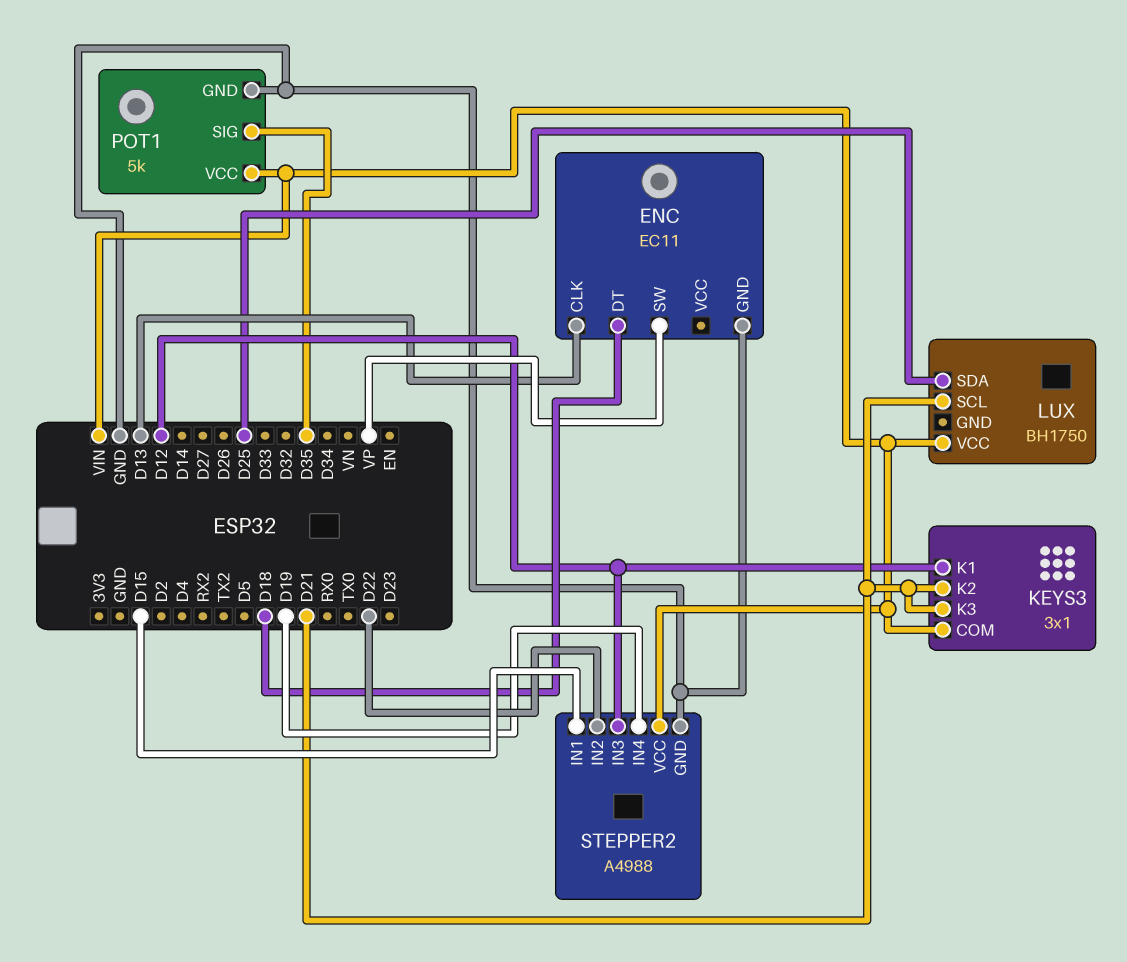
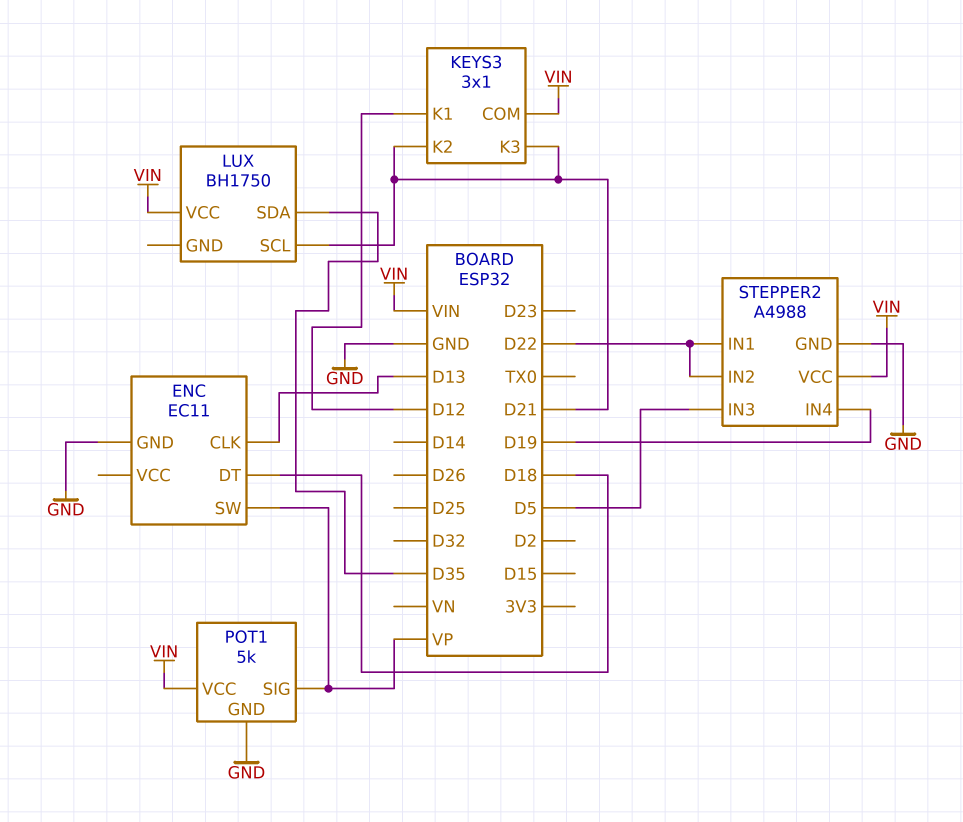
LUX pin SDA: D25 -> D35
POT1 pin SIG: D35 -> VP
STEPPER2 pin IN1: D15 -> D22
STEPPER2 pin IN3: D12 -> D5

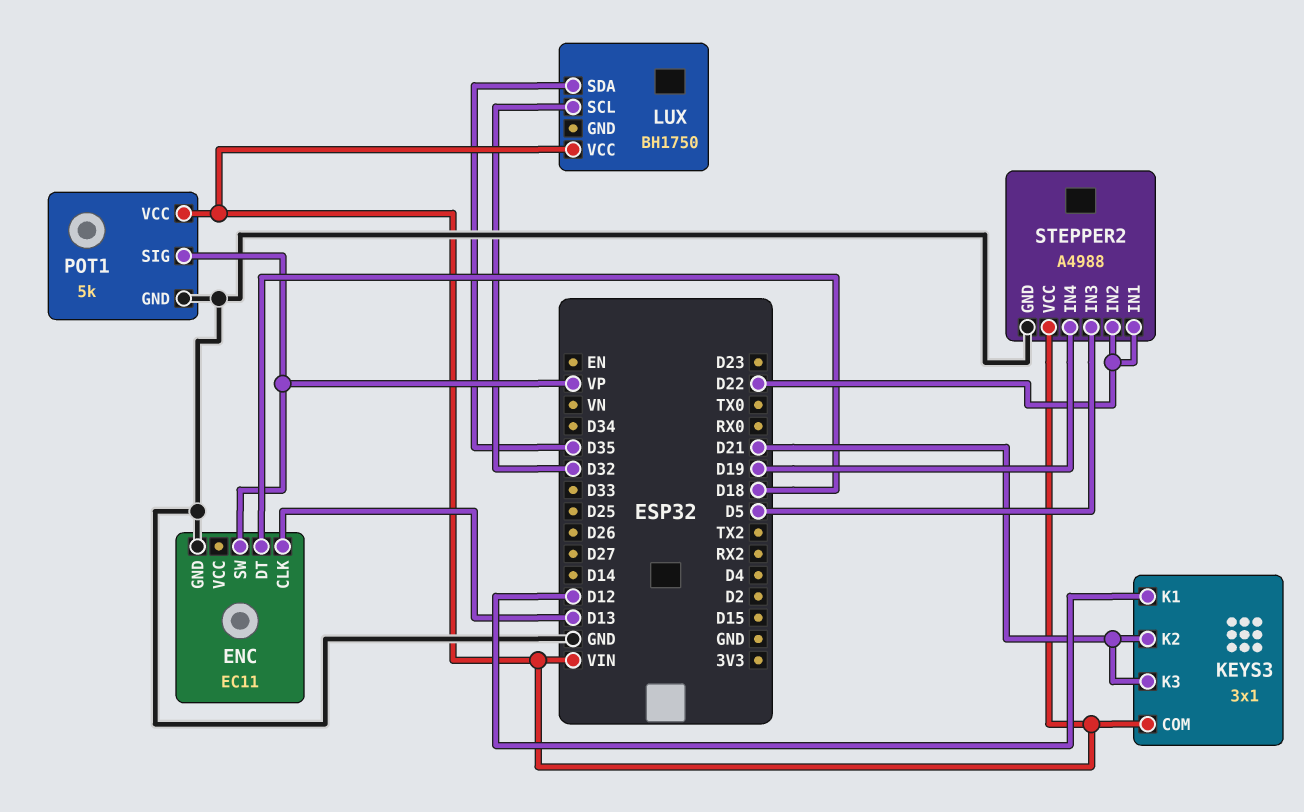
LUX pin SCL: D21 -> D32

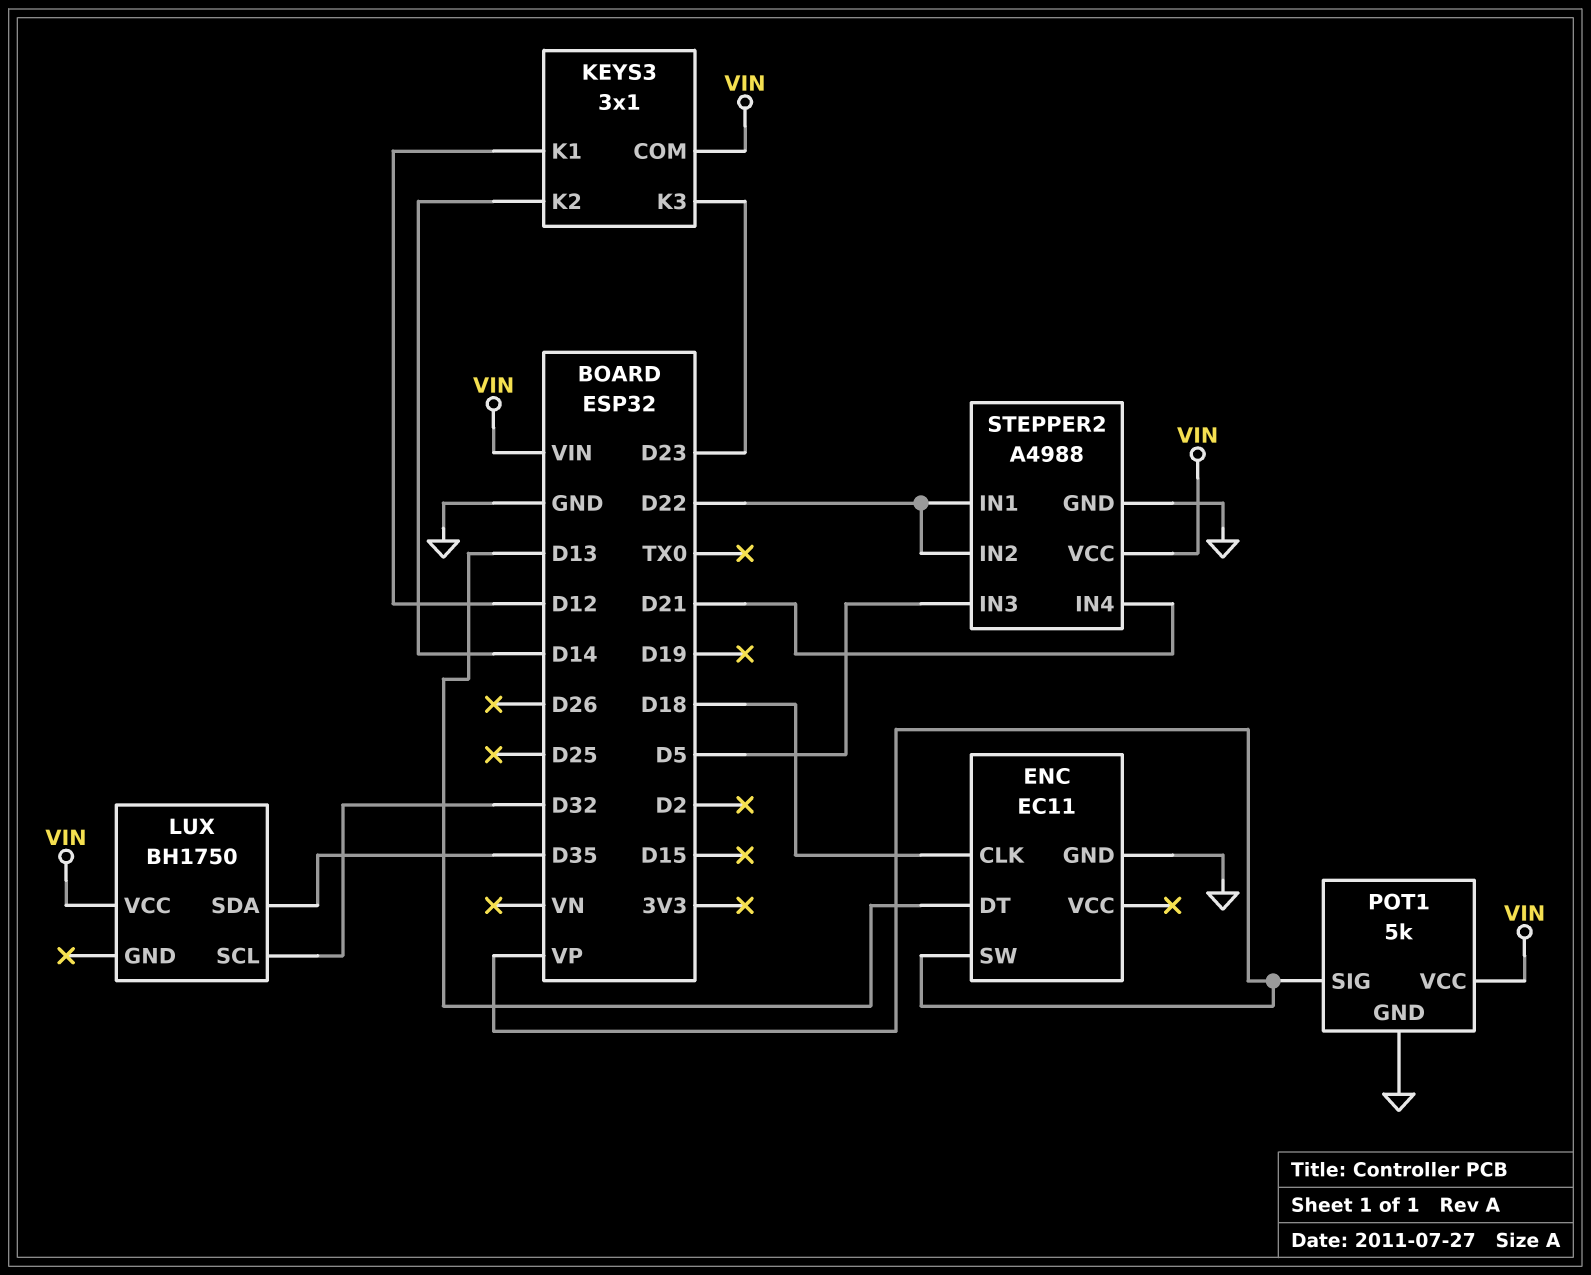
ENC pin CLK: D13 -> D18
ENC pin DT: D18 -> D13
KEYS3 pin K2: D21 -> D14
KEYS3 pin K3: D21 -> D23
STEPPER2 pin IN4: D19 -> D21

